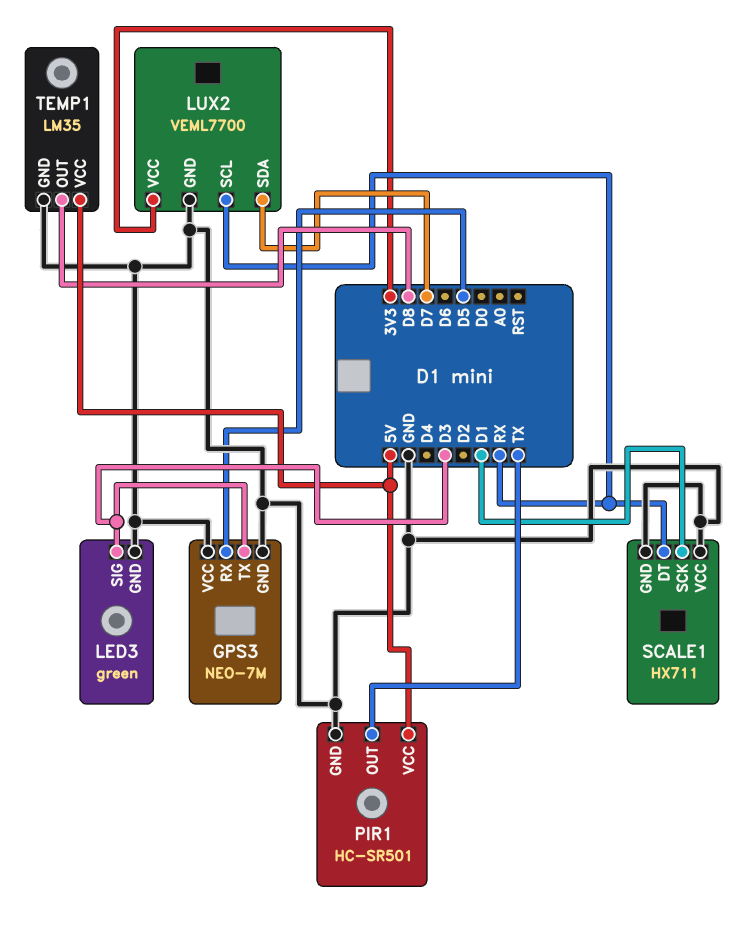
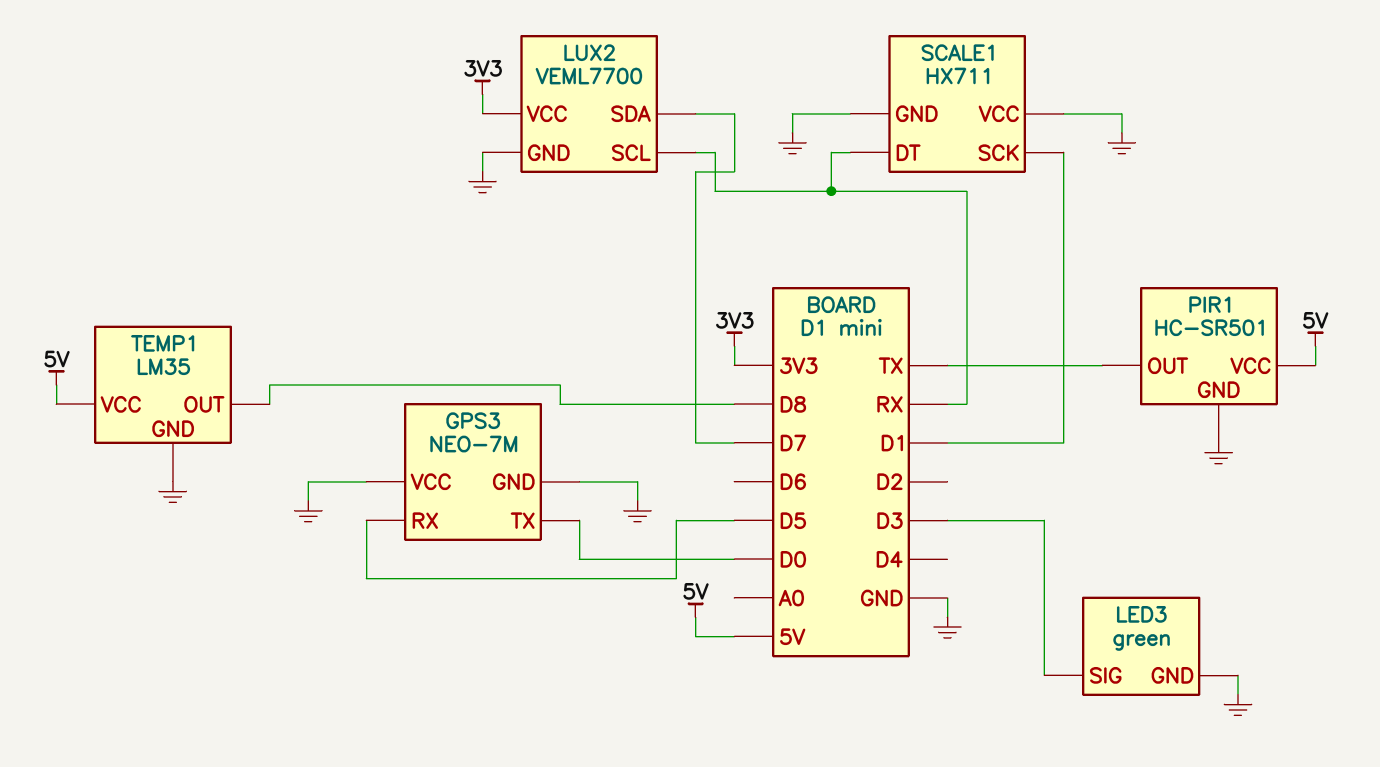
GPS3 pin TX: D3 -> D0

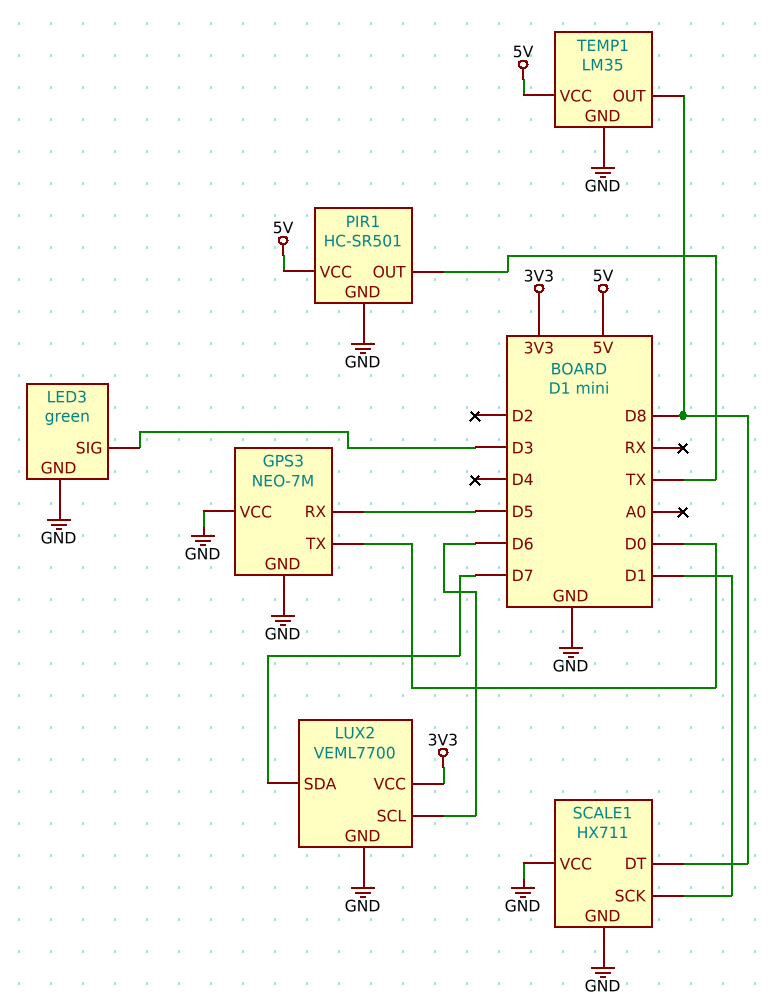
LUX2 pin SCL: RX -> D6
SCALE1 pin DT: RX -> D8

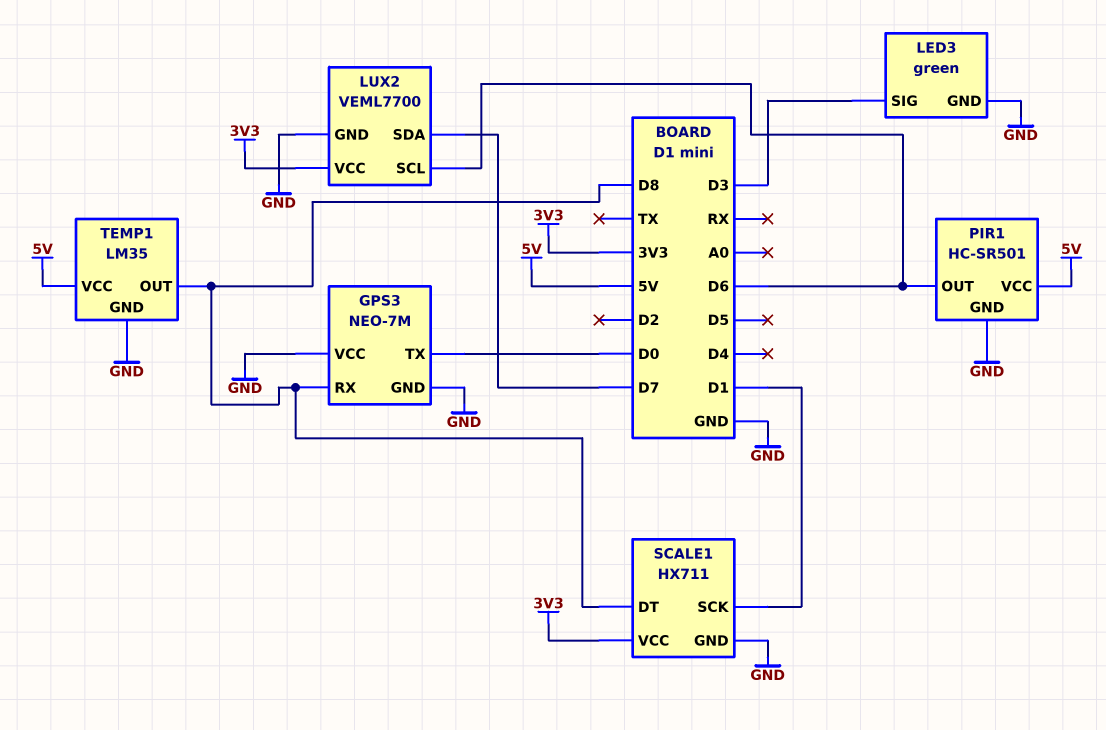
GPS3 pin RX: D5 -> D8
PIR1 pin OUT: TX -> D6
SCALE1 pin VCC: GND -> 3V3

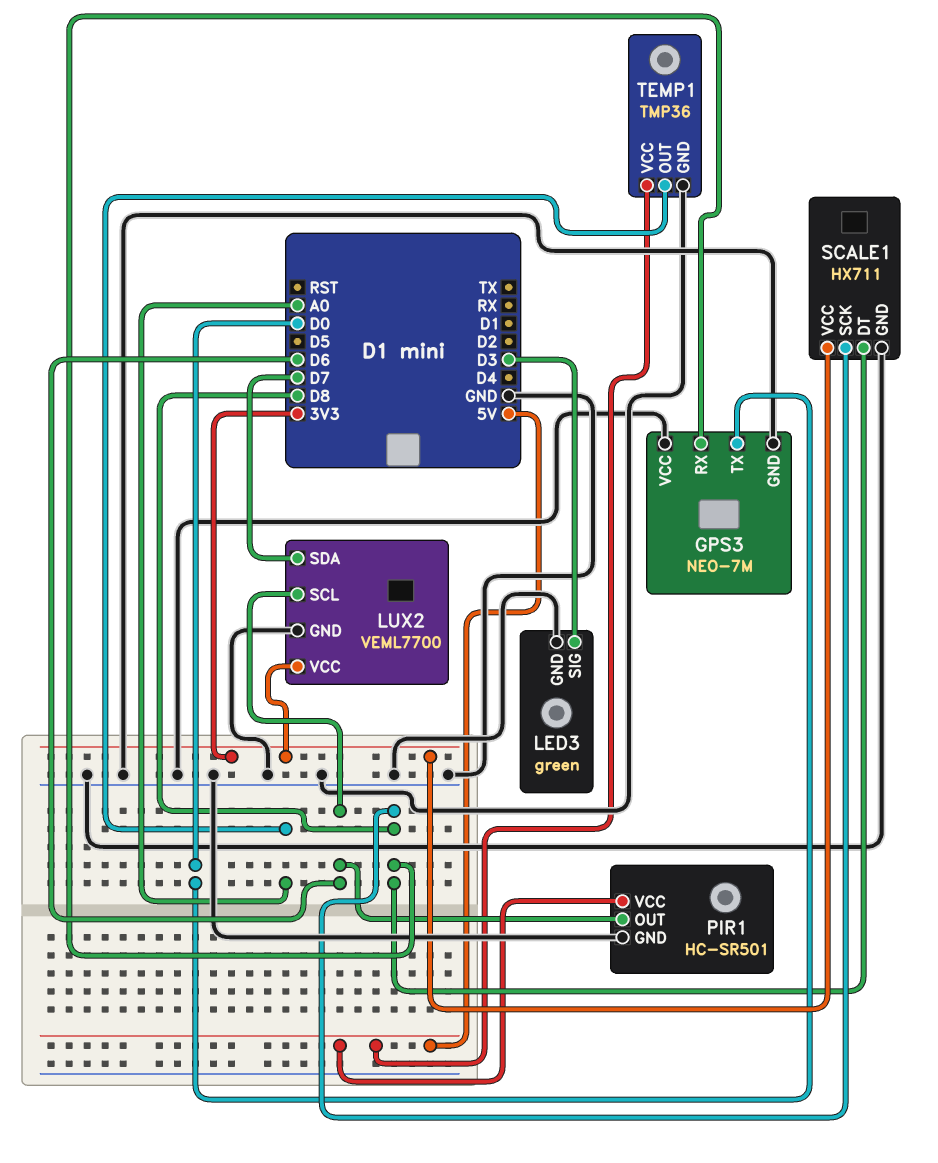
SCALE1 pin SCK: D1 -> D8
TEMP1: LM35 -> TMP36
TEMP1 pin OUT: D8 -> A0

